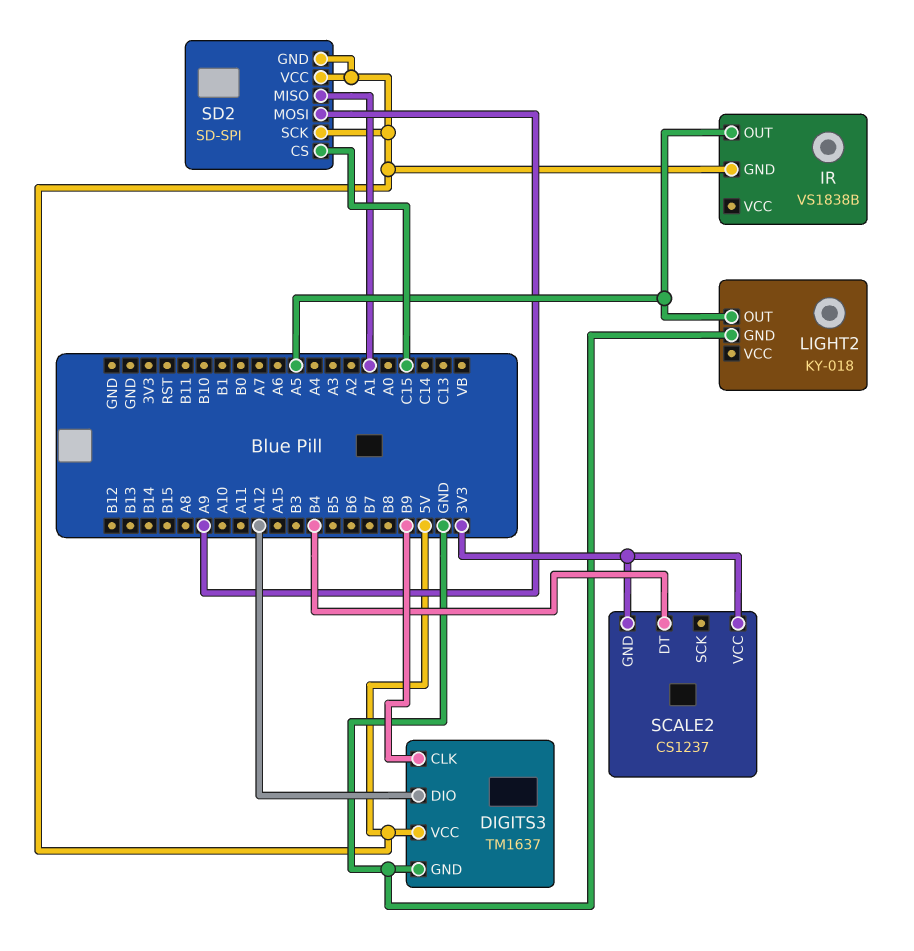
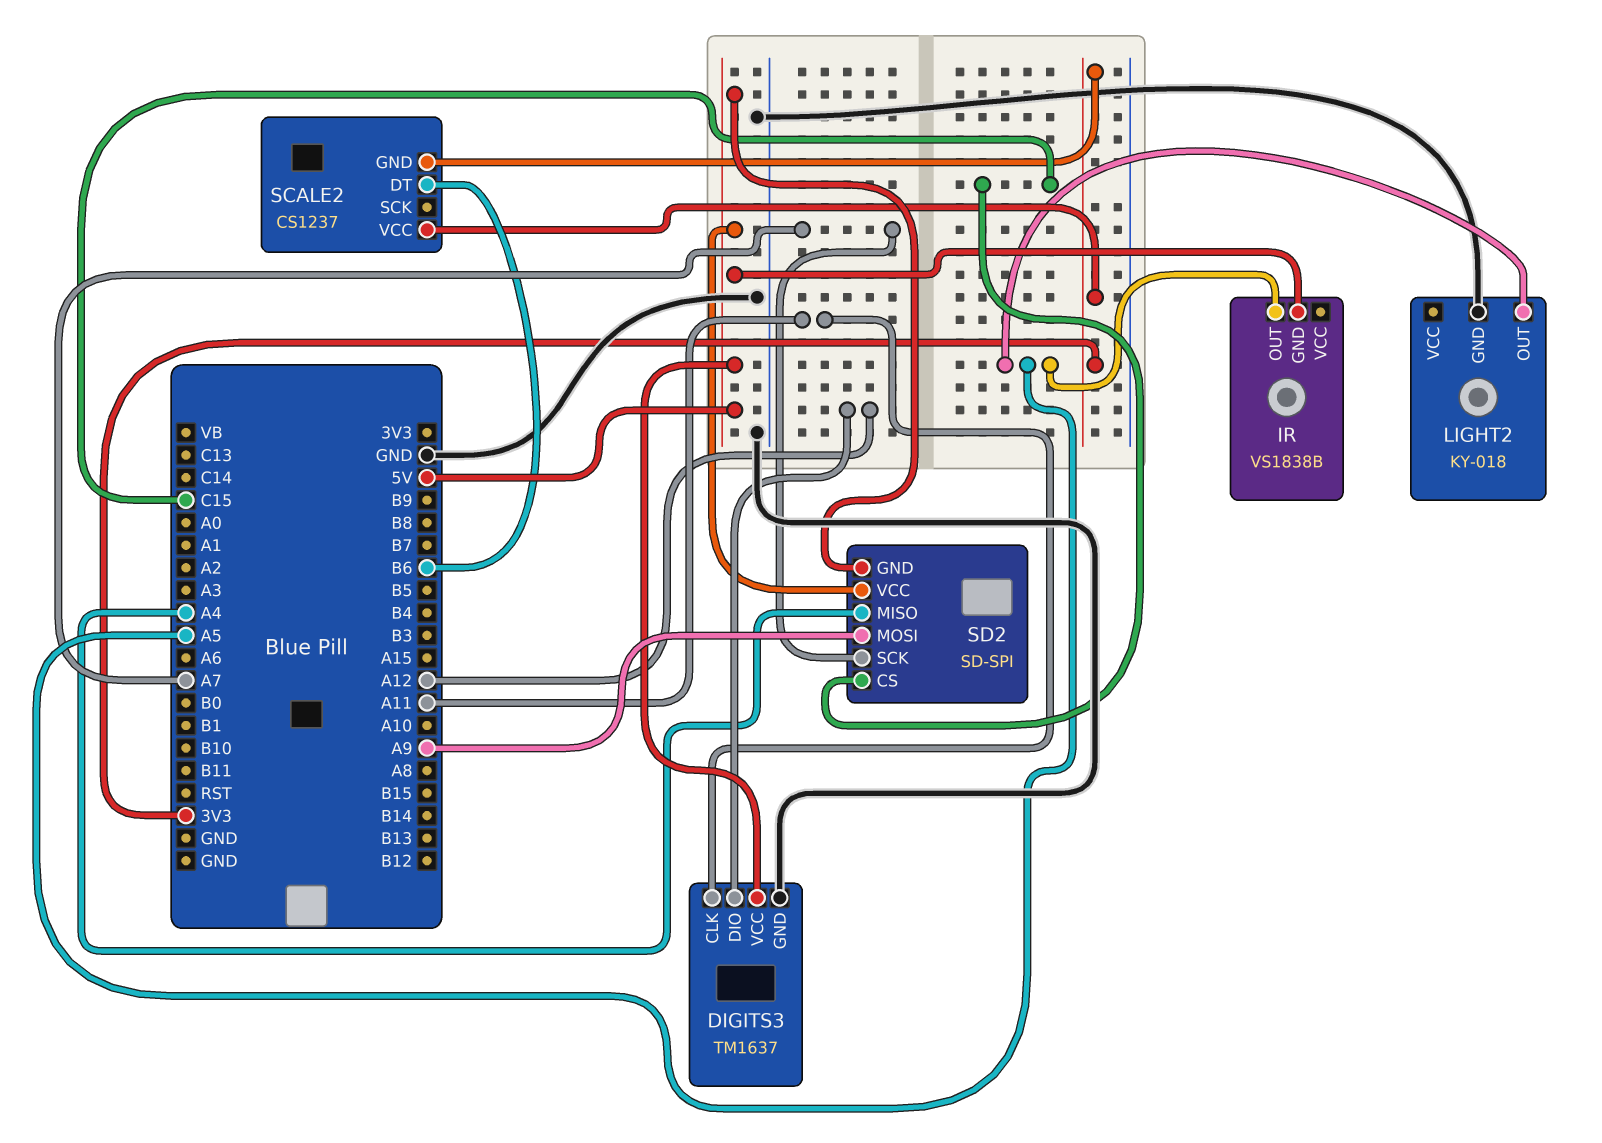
DIGITS3 pin CLK: B9 -> A11
SCALE2 pin DT: B4 -> B6
SD2 pin MISO: A1 -> A4
SD2 pin SCK: 5V -> A7

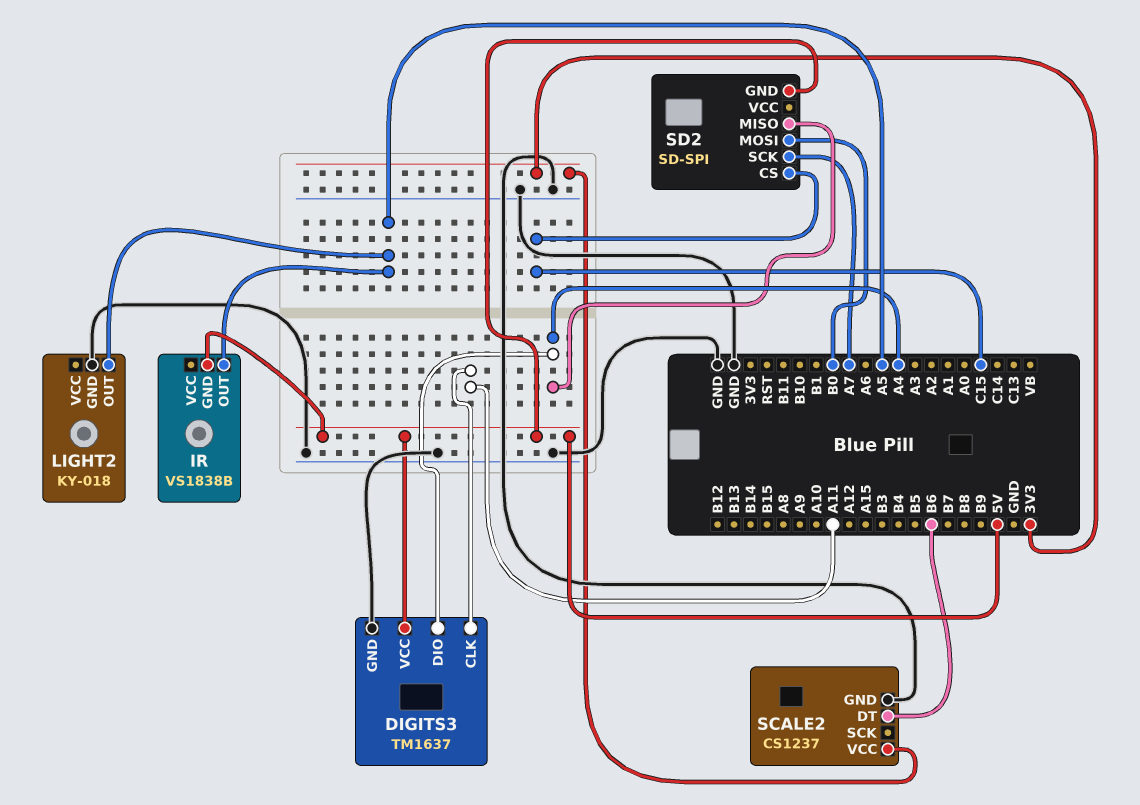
DIGITS3 pin DIO: A12 -> A4
SCALE2 pin GND: 3V3 -> GND
SD2 pin MOSI: A9 -> B0
SD2 pin VCC: 5V -> none

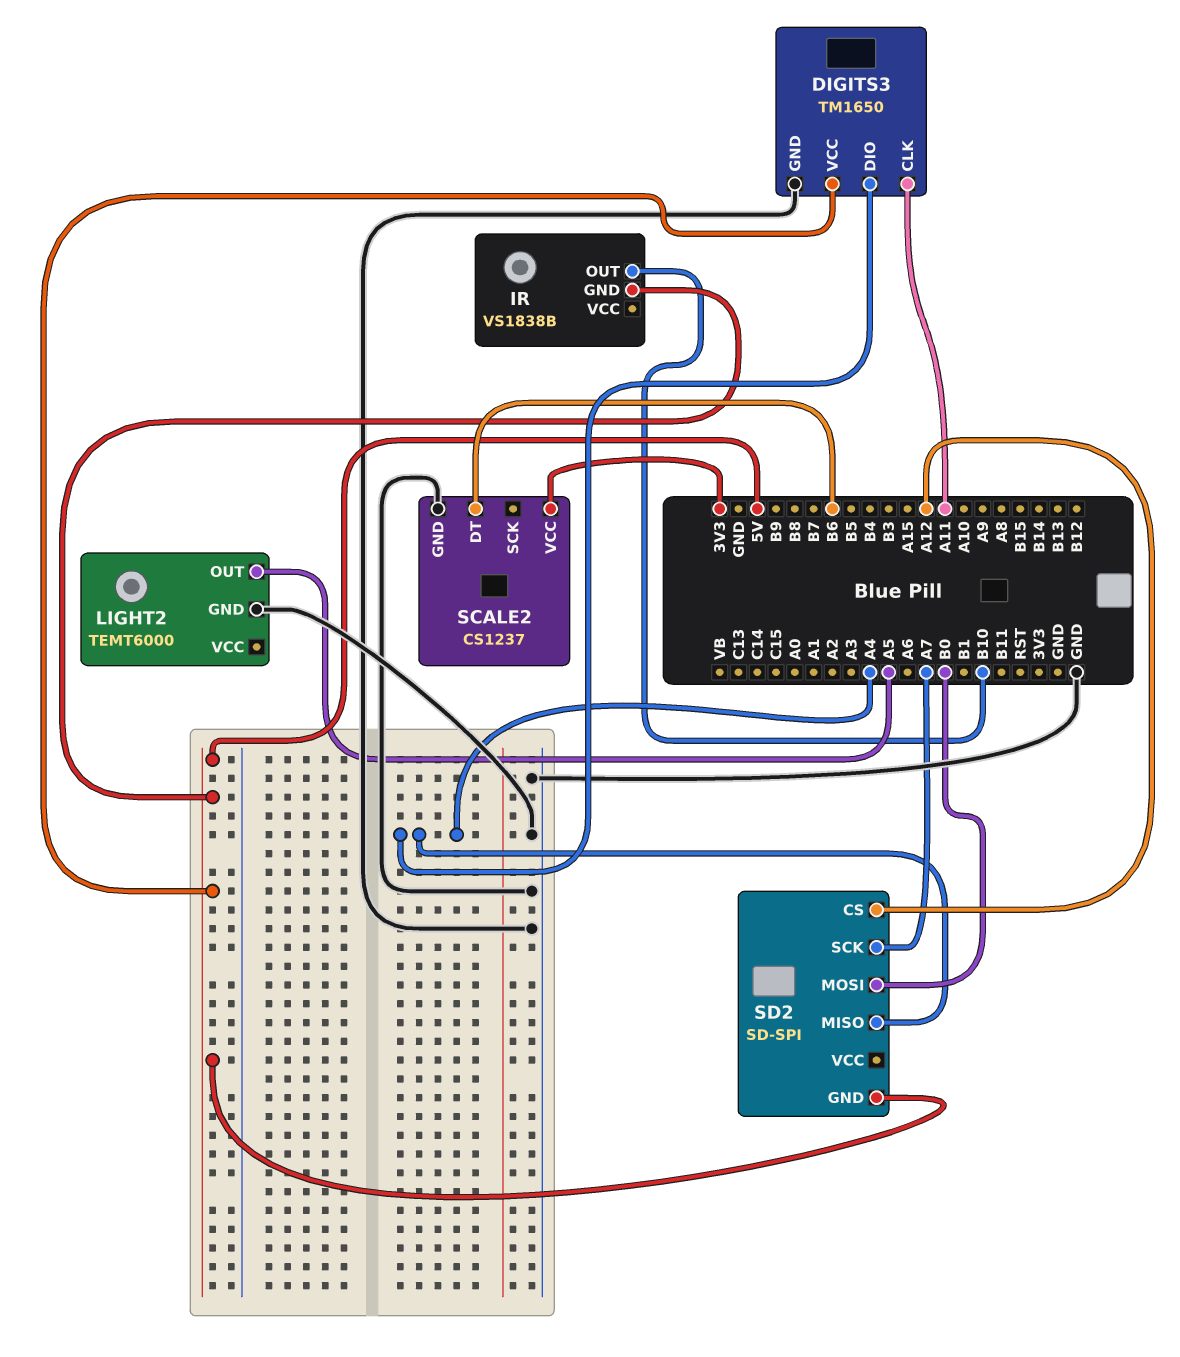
DIGITS3: TM1637 -> TM1650
IR pin OUT: A5 -> B10
LIGHT2: KY-018 -> TEMT6000
SD2 pin CS: C15 -> A12

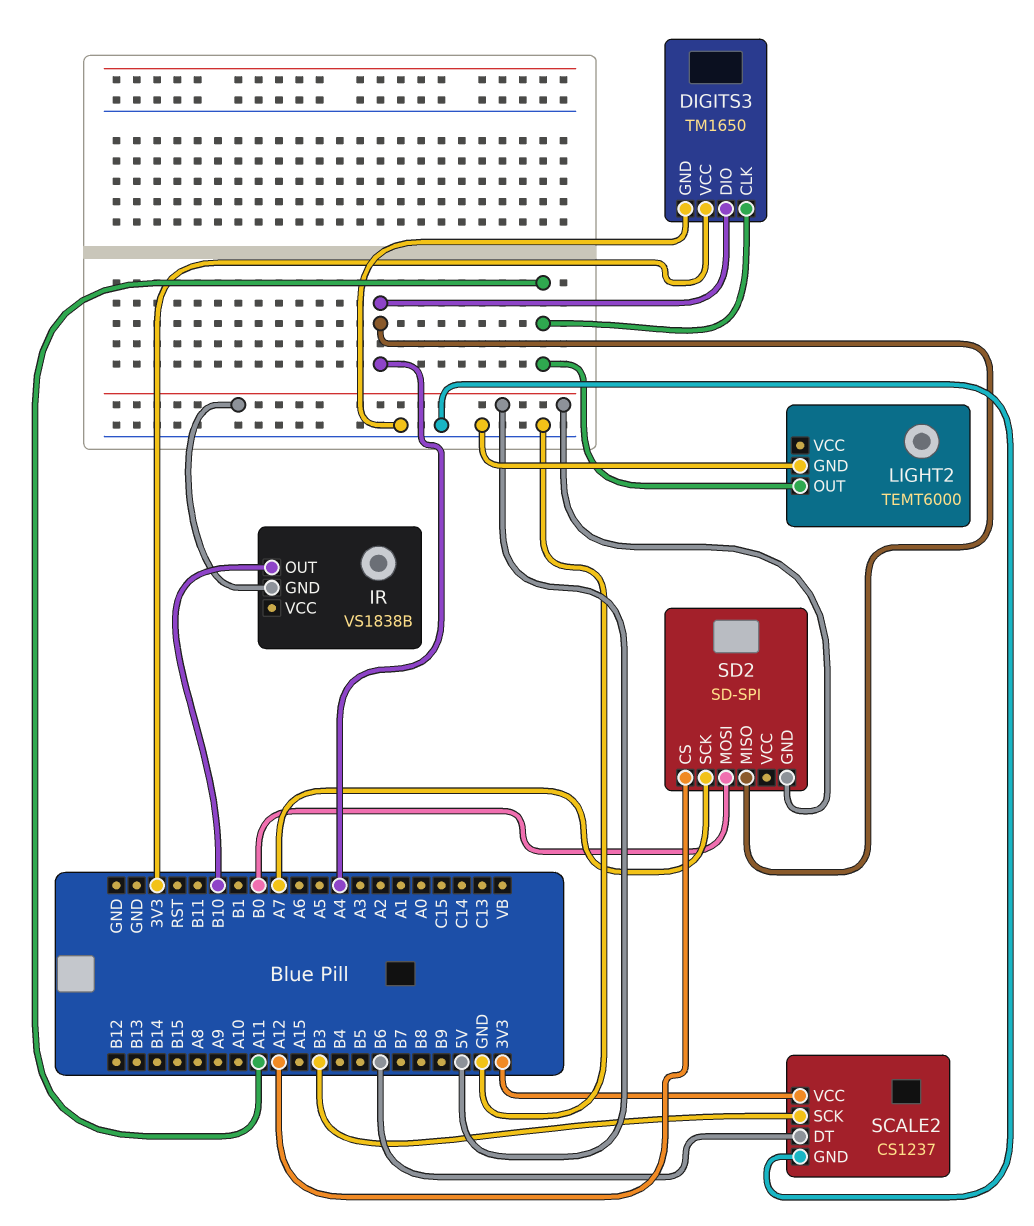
DIGITS3 pin VCC: 5V -> 3V3
LIGHT2 pin OUT: A5 -> A11
SCALE2 pin SCK: none -> B3

